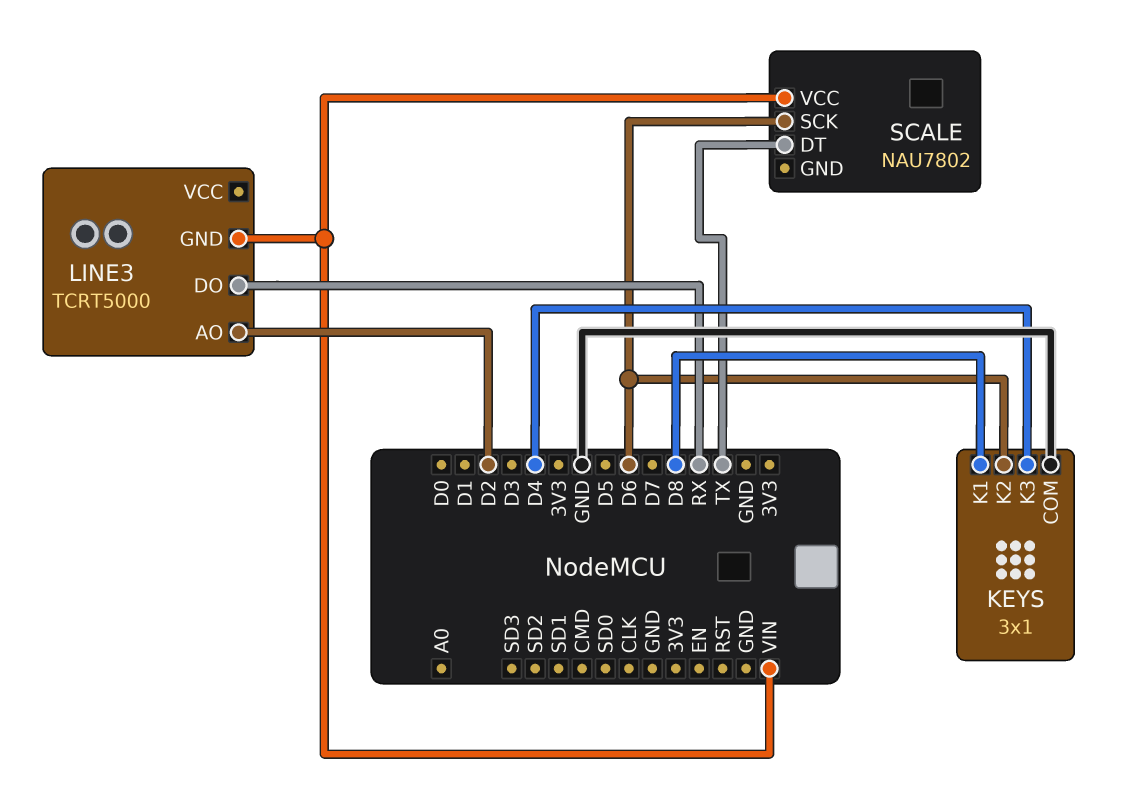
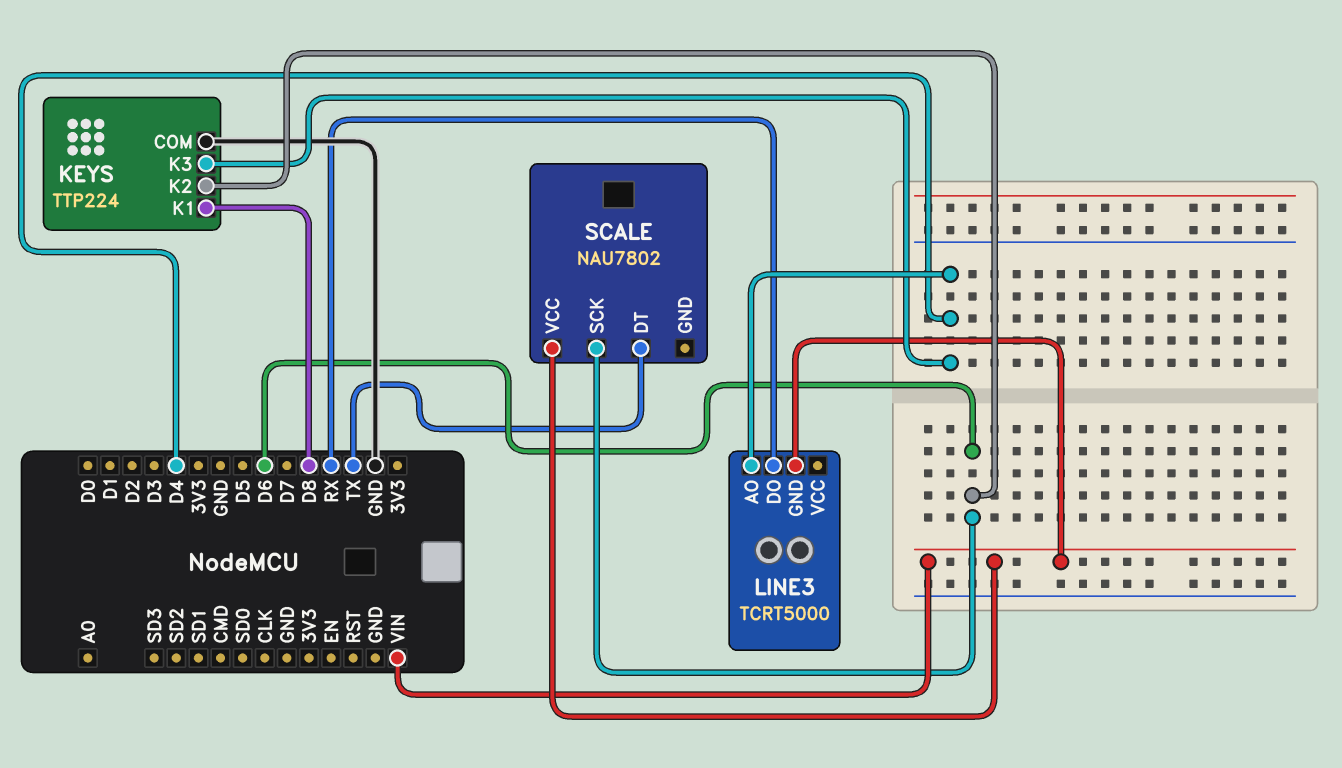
KEYS: 3x1 -> TTP224
LINE3 pin AO: D2 -> D4

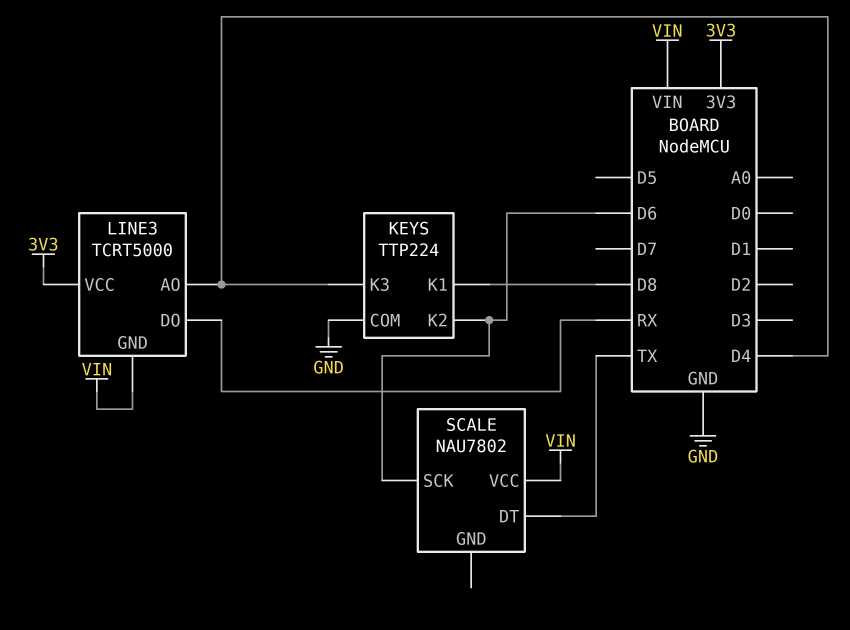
LINE3 pin VCC: none -> 3V3

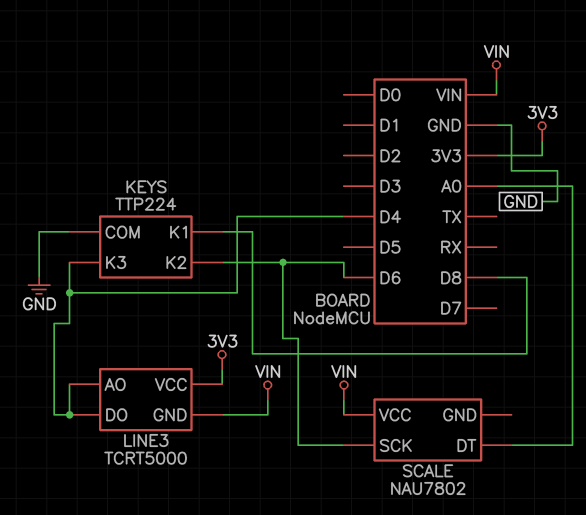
LINE3 pin DO: RX -> D4
SCALE pin DT: TX -> A0

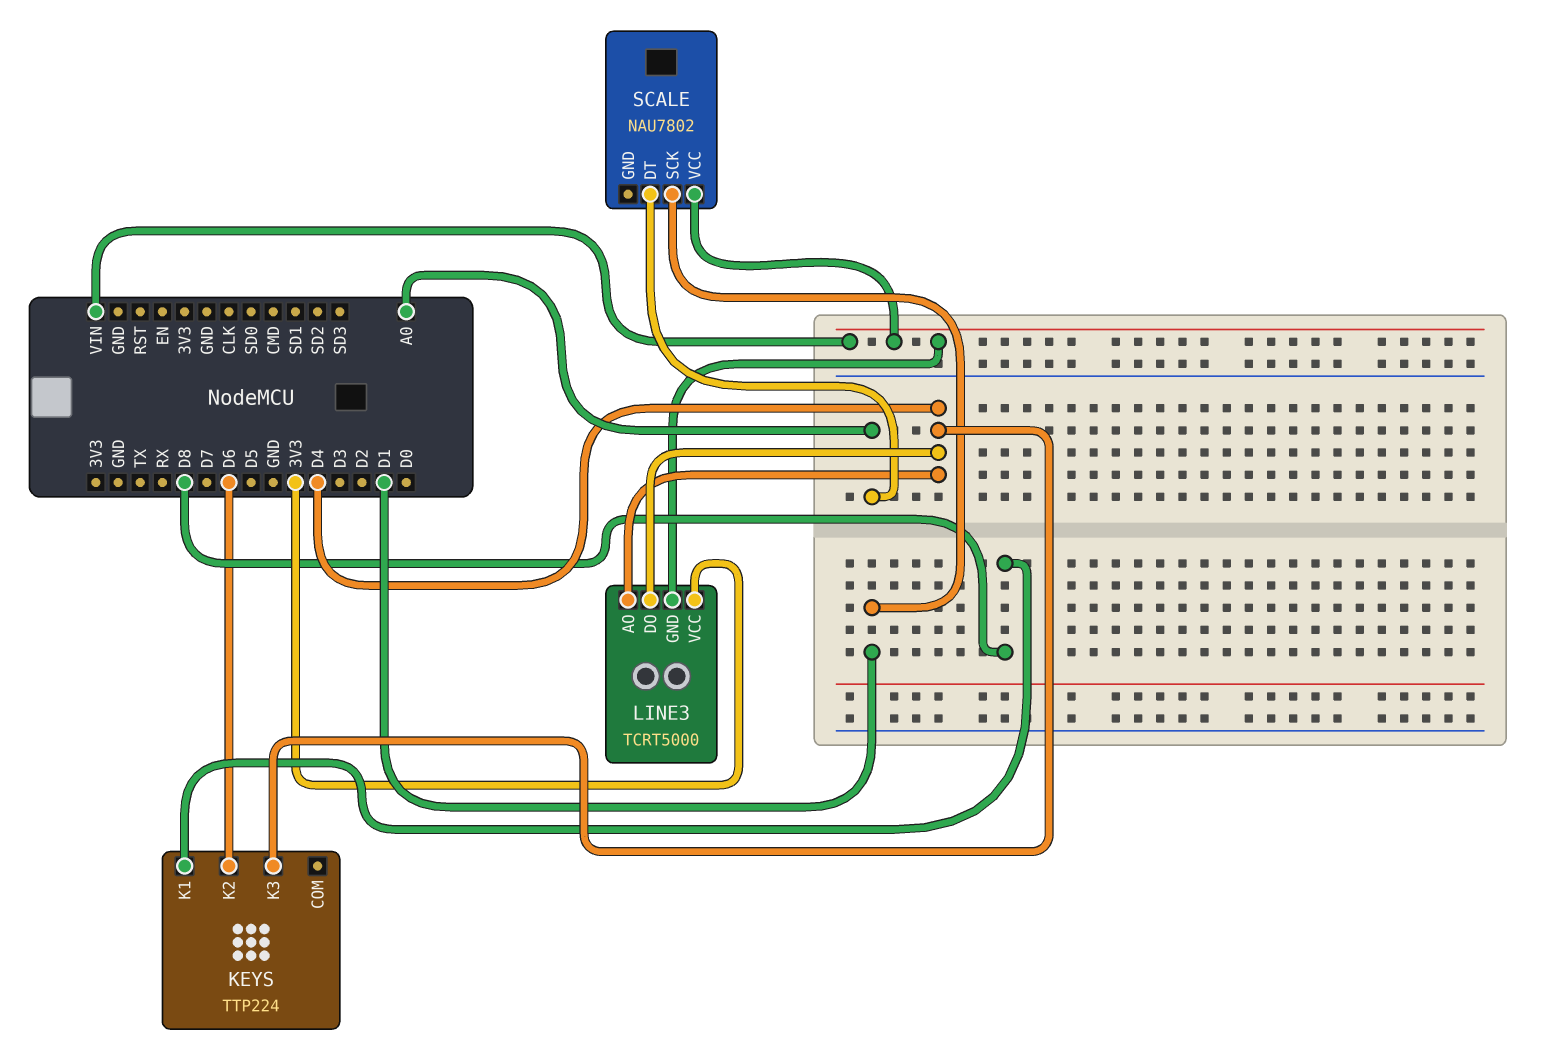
KEYS pin COM: GND -> none
SCALE pin SCK: D6 -> D1

